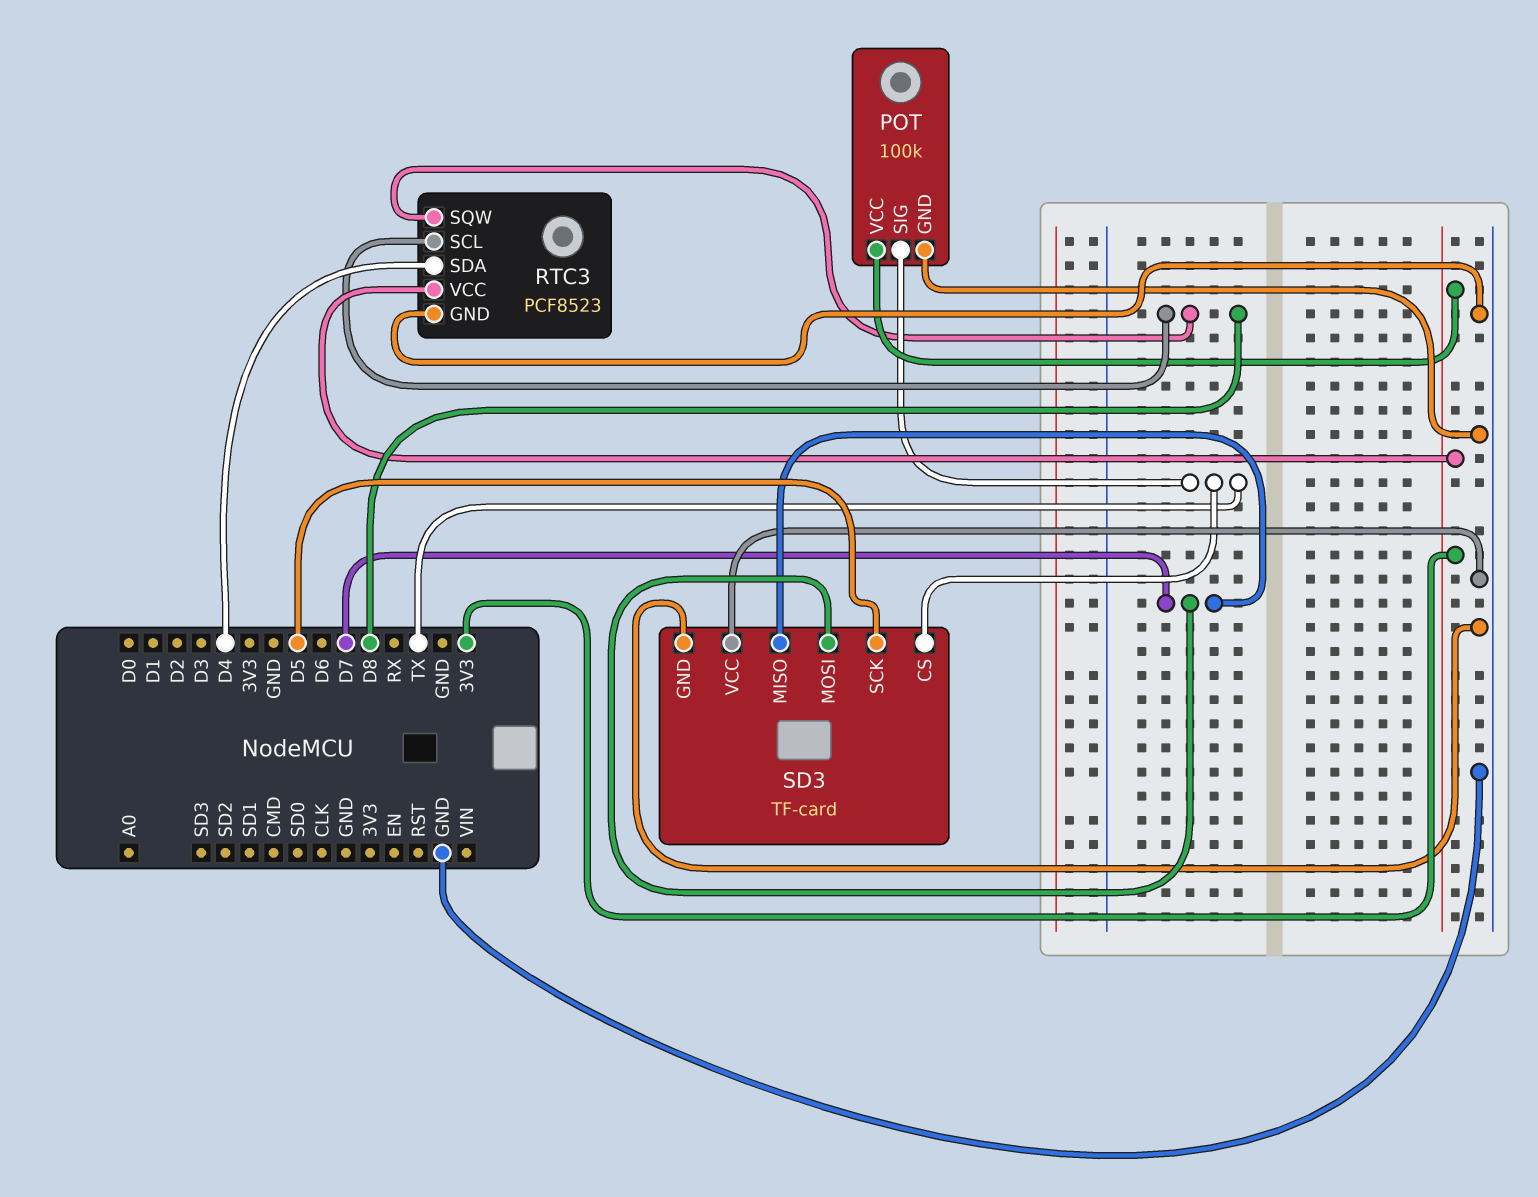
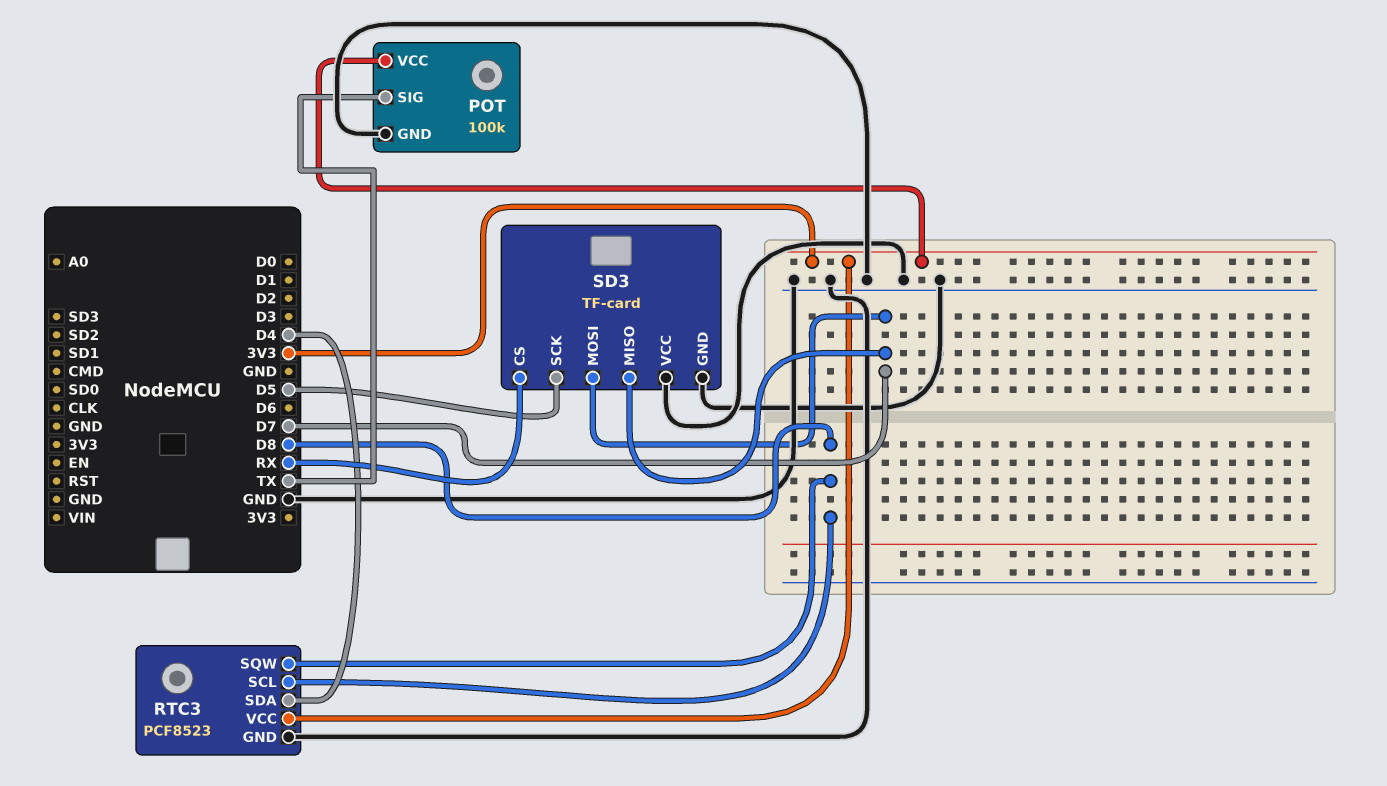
SD3 pin CS: TX -> RX

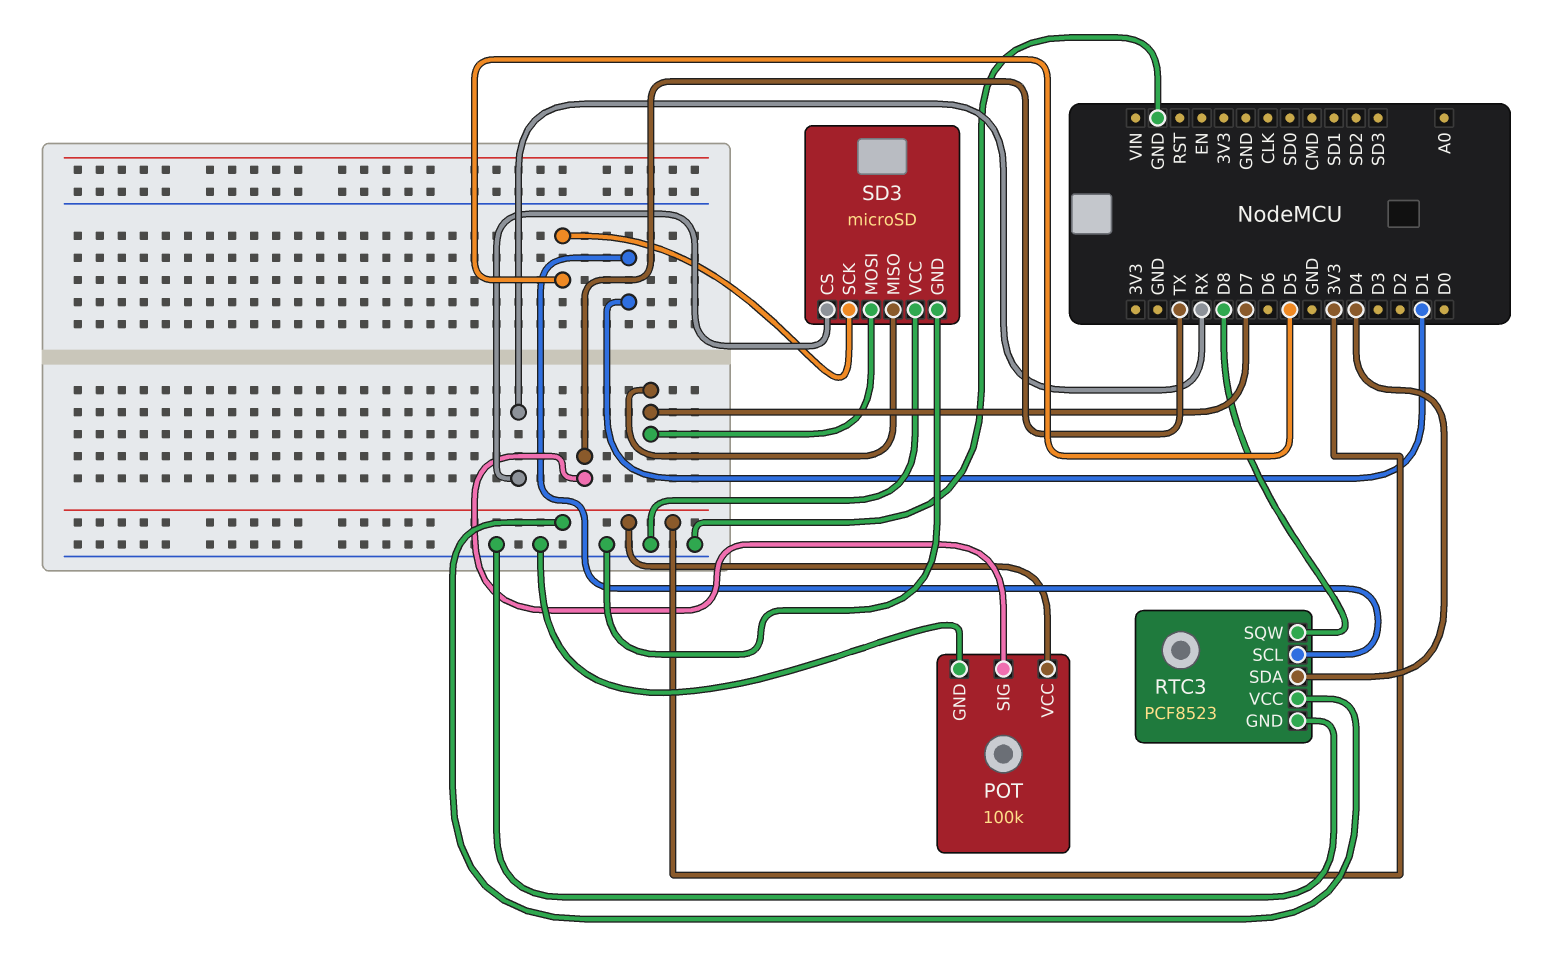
RTC3 pin SCL: D8 -> D1
SD3: TF-card -> microSD

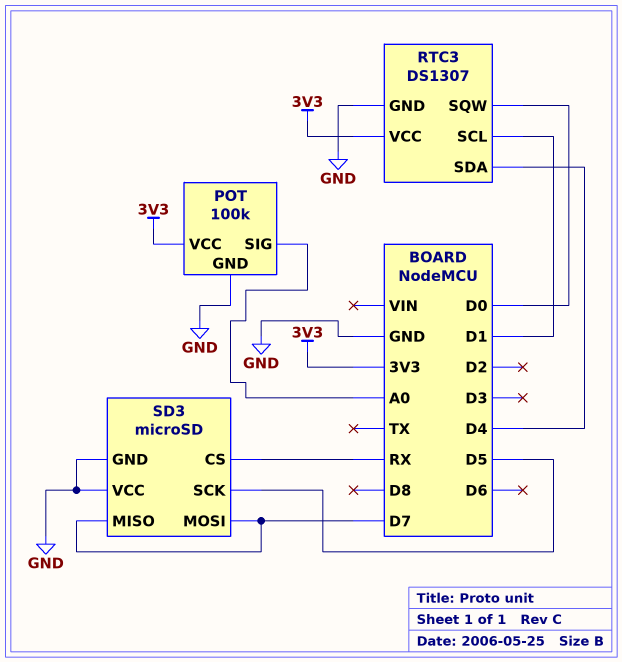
POT pin SIG: TX -> A0
RTC3: PCF8523 -> DS1307
RTC3 pin SQW: D8 -> D0

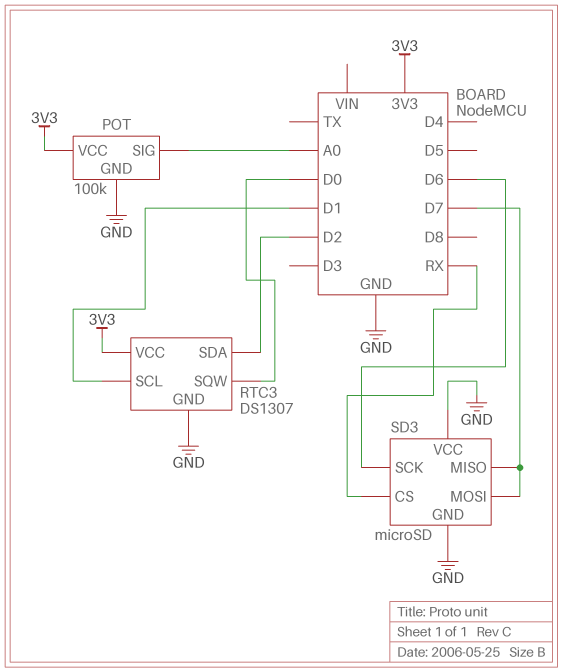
RTC3 pin SDA: D4 -> D2
SD3 pin SCK: D5 -> D6

